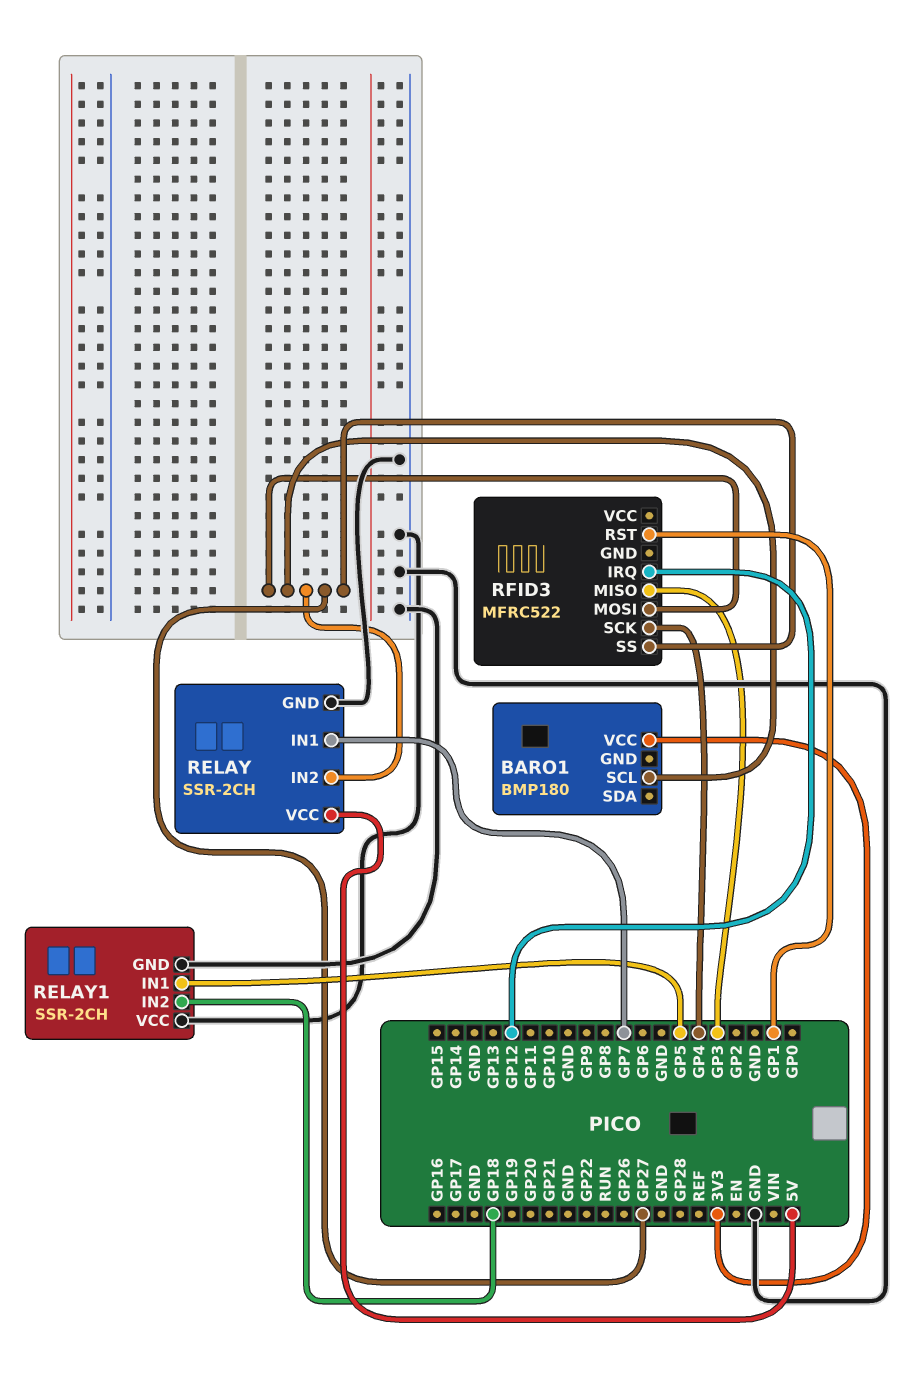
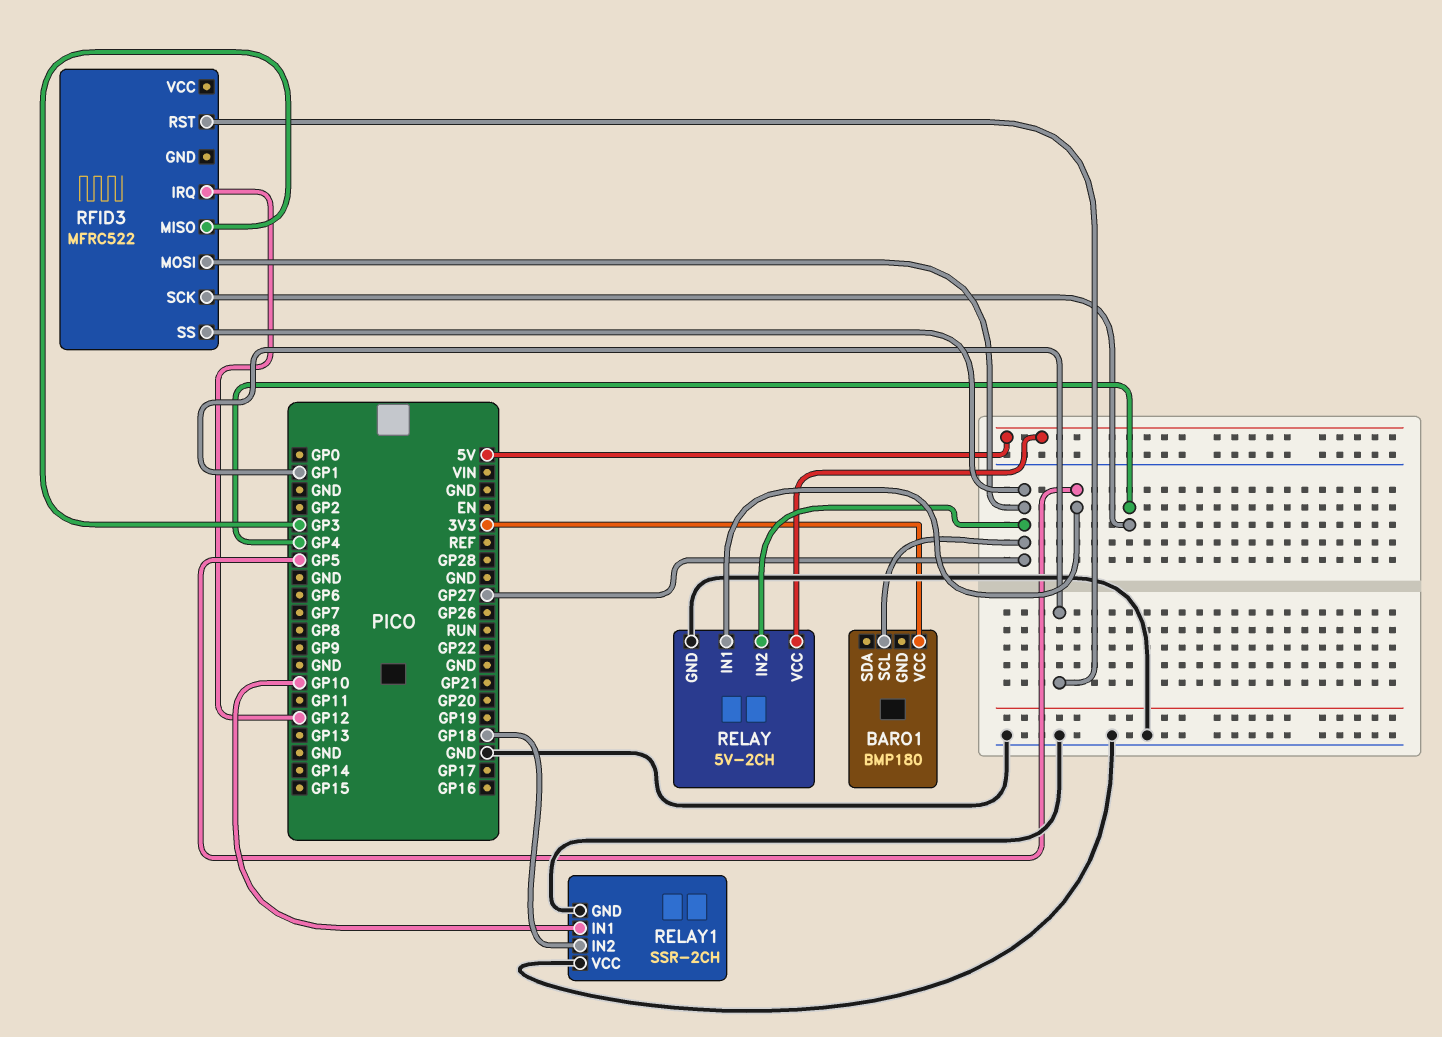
RELAY: SSR-2CH -> 5V-2CH
RELAY pin IN1: GP7 -> GP5
RELAY1 pin IN1: GP5 -> GP10

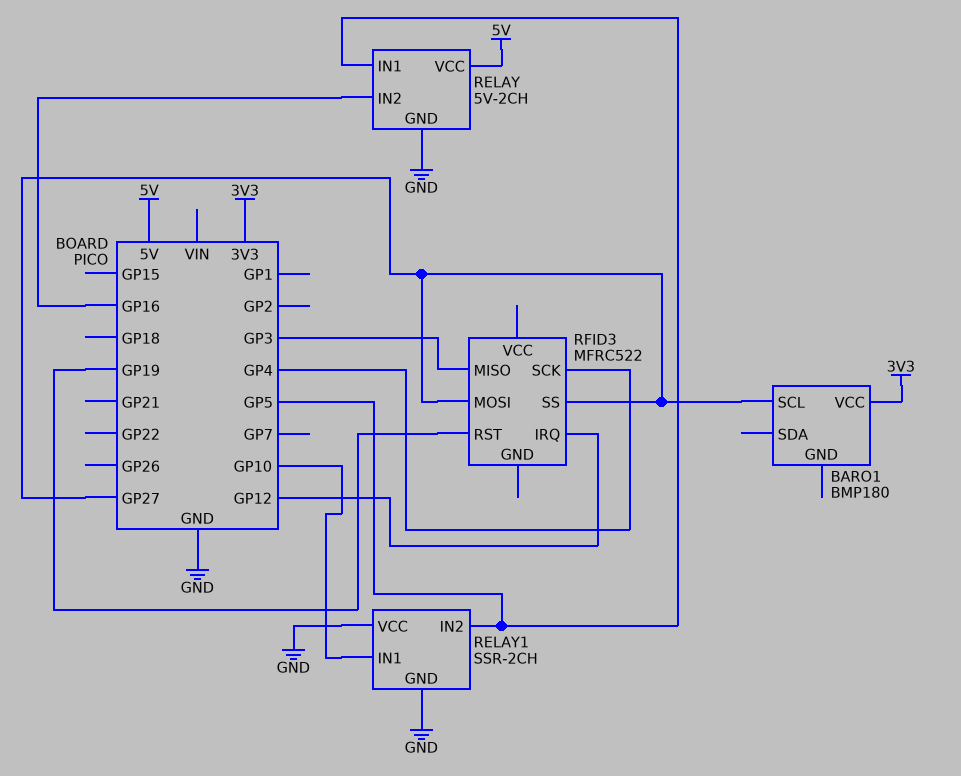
RELAY pin IN2: GP27 -> GP16
RELAY1 pin IN2: GP18 -> GP5
RFID3 pin RST: GP1 -> GP19

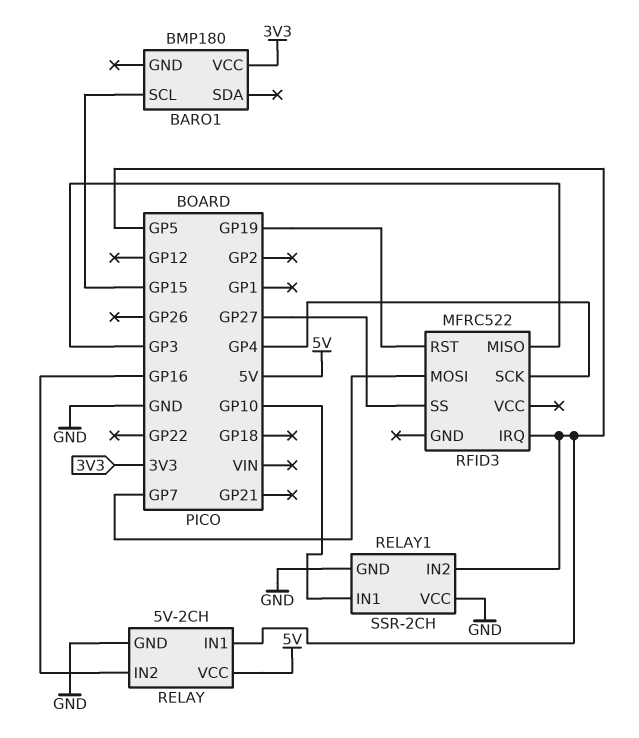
BARO1 pin SCL: GP27 -> GP15
RFID3 pin IRQ: GP12 -> GP5
RFID3 pin MOSI: GP27 -> GP7

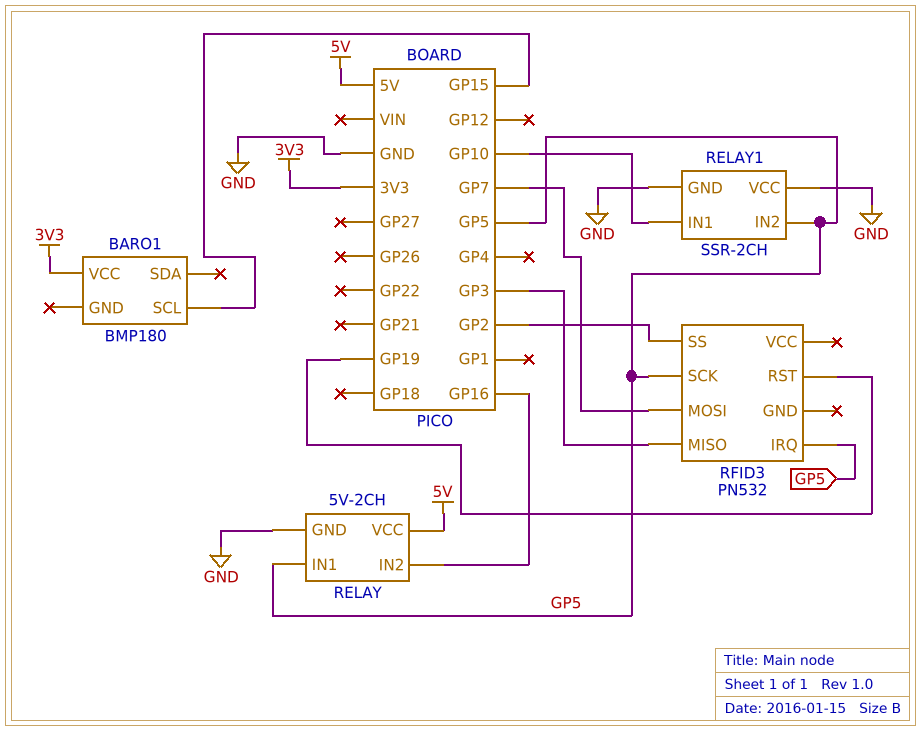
RFID3: MFRC522 -> PN532
RFID3 pin SCK: GP4 -> GP5
RFID3 pin SS: GP27 -> GP2

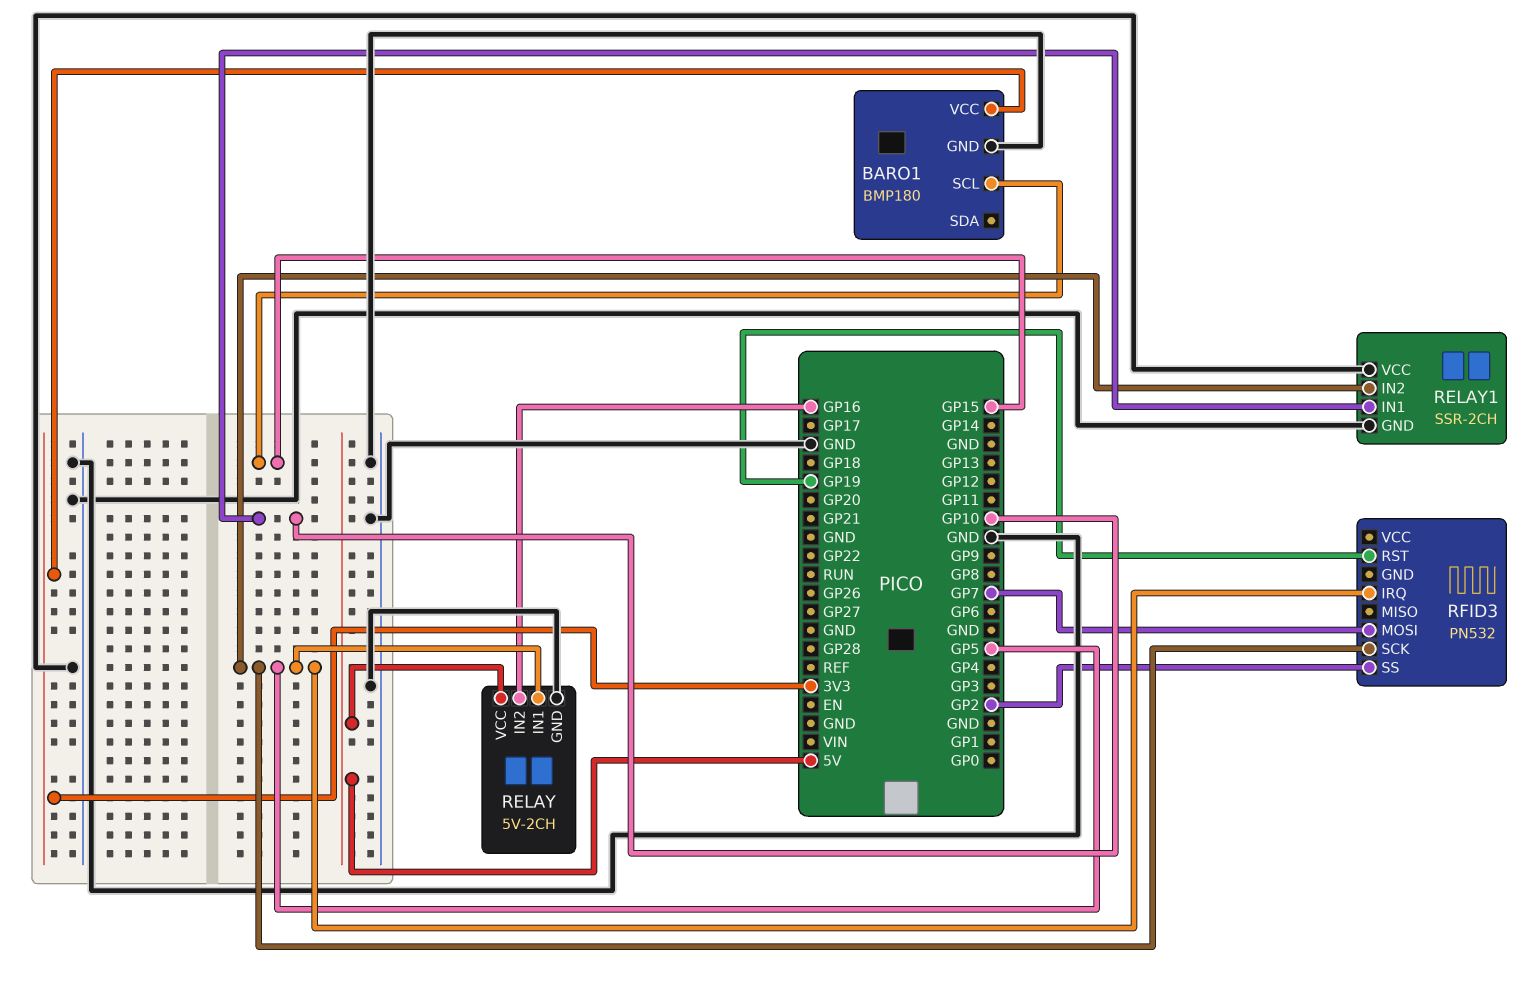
BARO1 pin GND: none -> GND
RFID3 pin MISO: GP3 -> none

